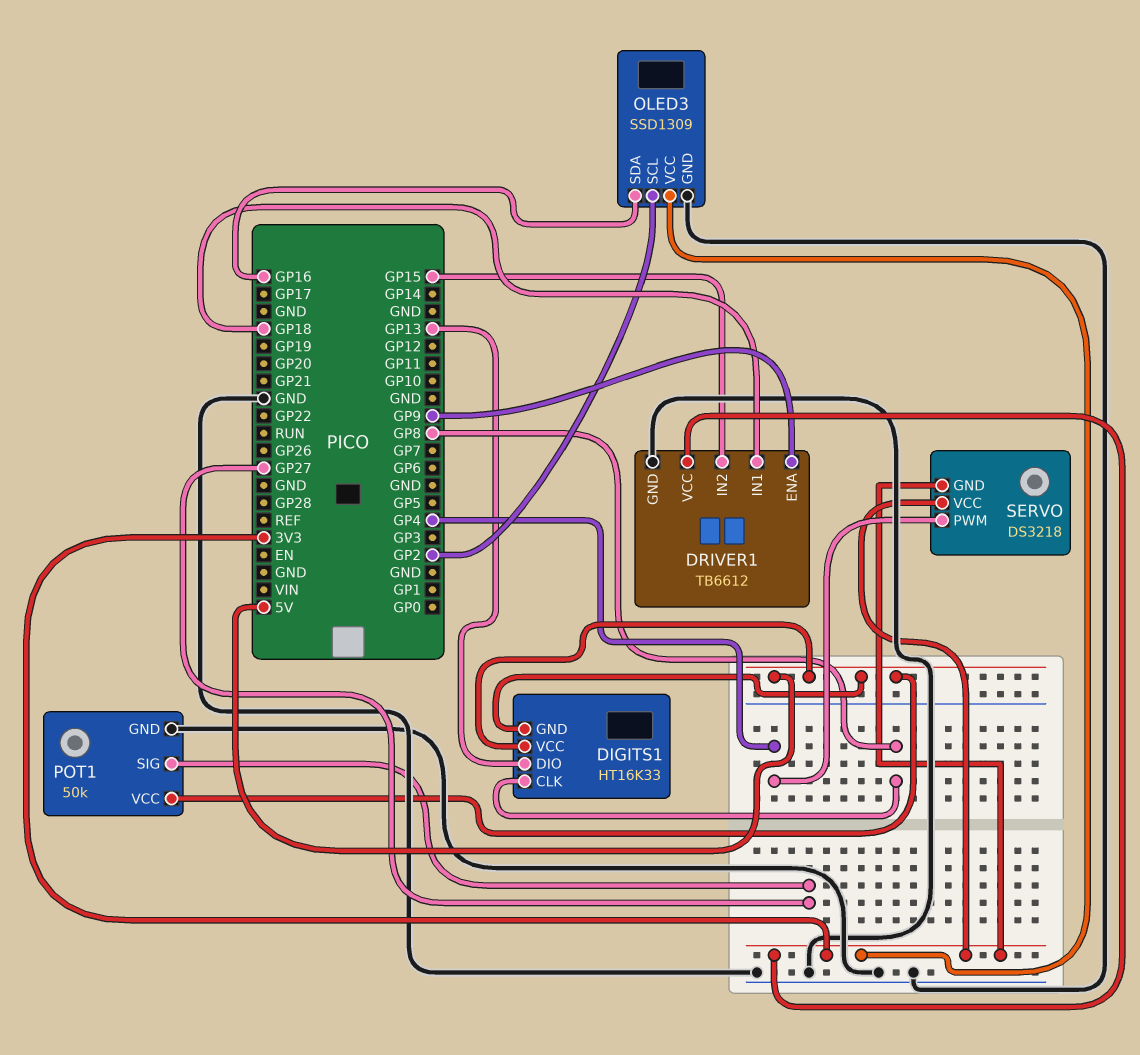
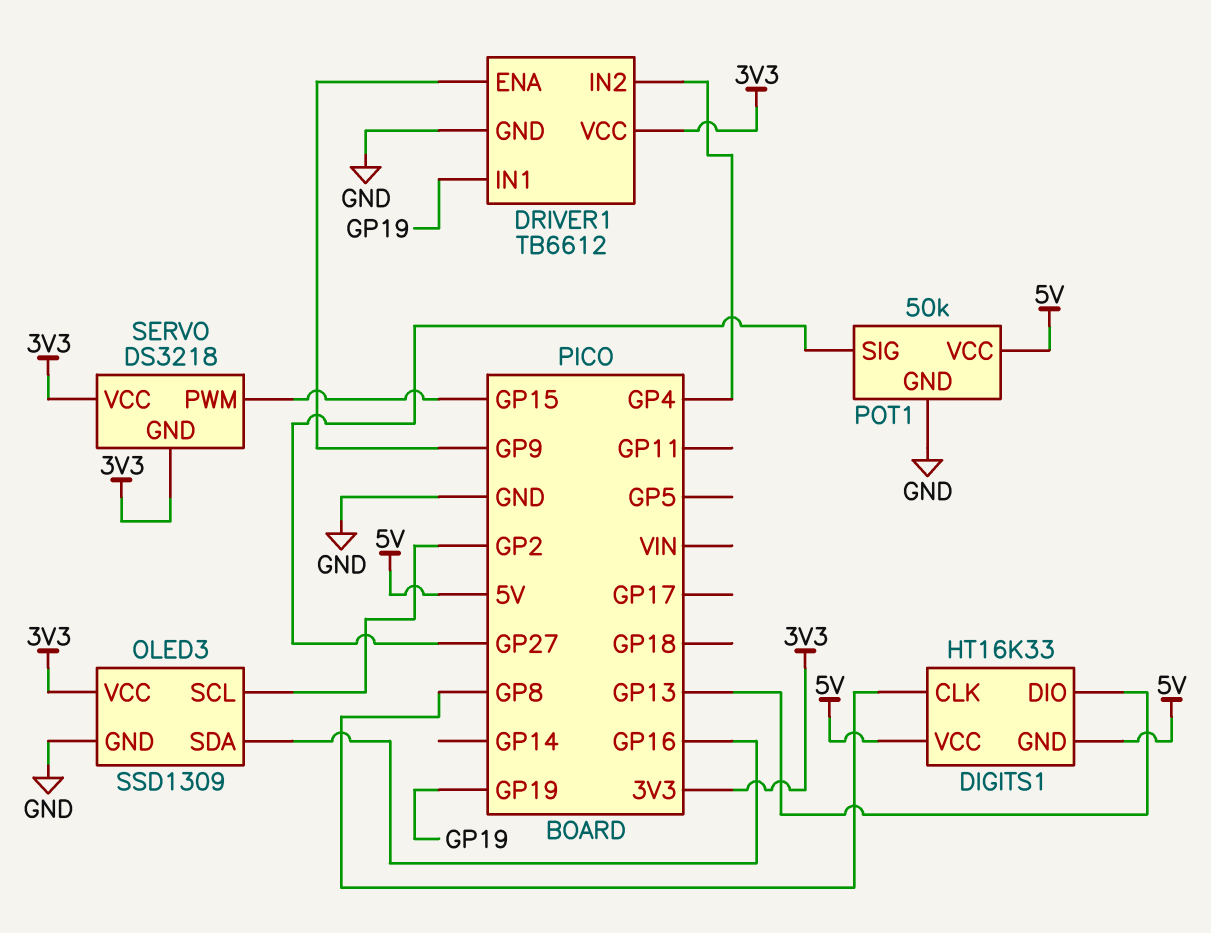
DRIVER1 pin IN1: GP18 -> GP19
DRIVER1 pin IN2: GP15 -> GP4
SERVO pin PWM: GP4 -> GP15

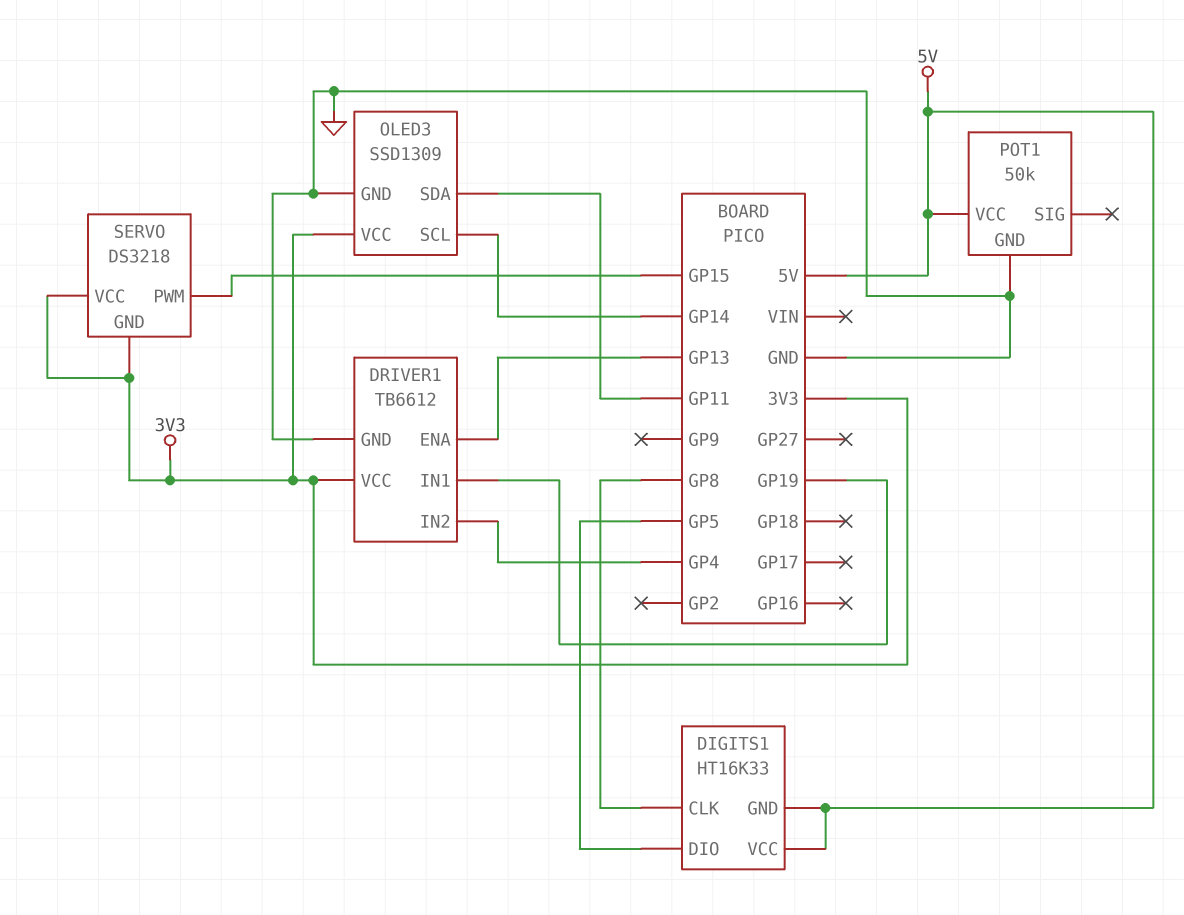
DIGITS1 pin DIO: GP13 -> GP5
DRIVER1 pin ENA: GP9 -> GP13
OLED3 pin SCL: GP2 -> GP14
OLED3 pin SDA: GP16 -> GP11
POT1 pin SIG: GP27 -> none

